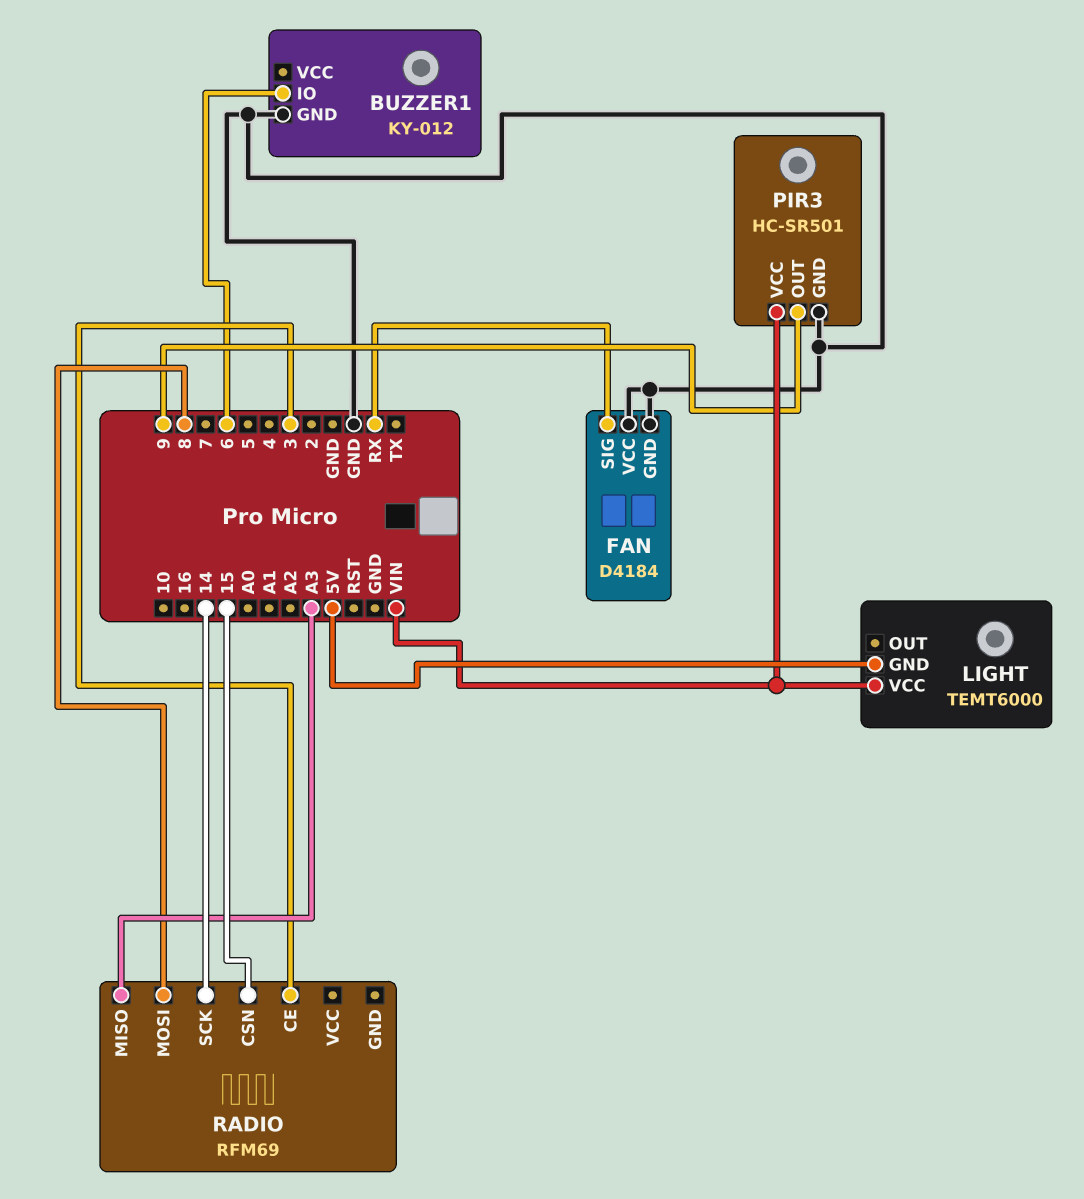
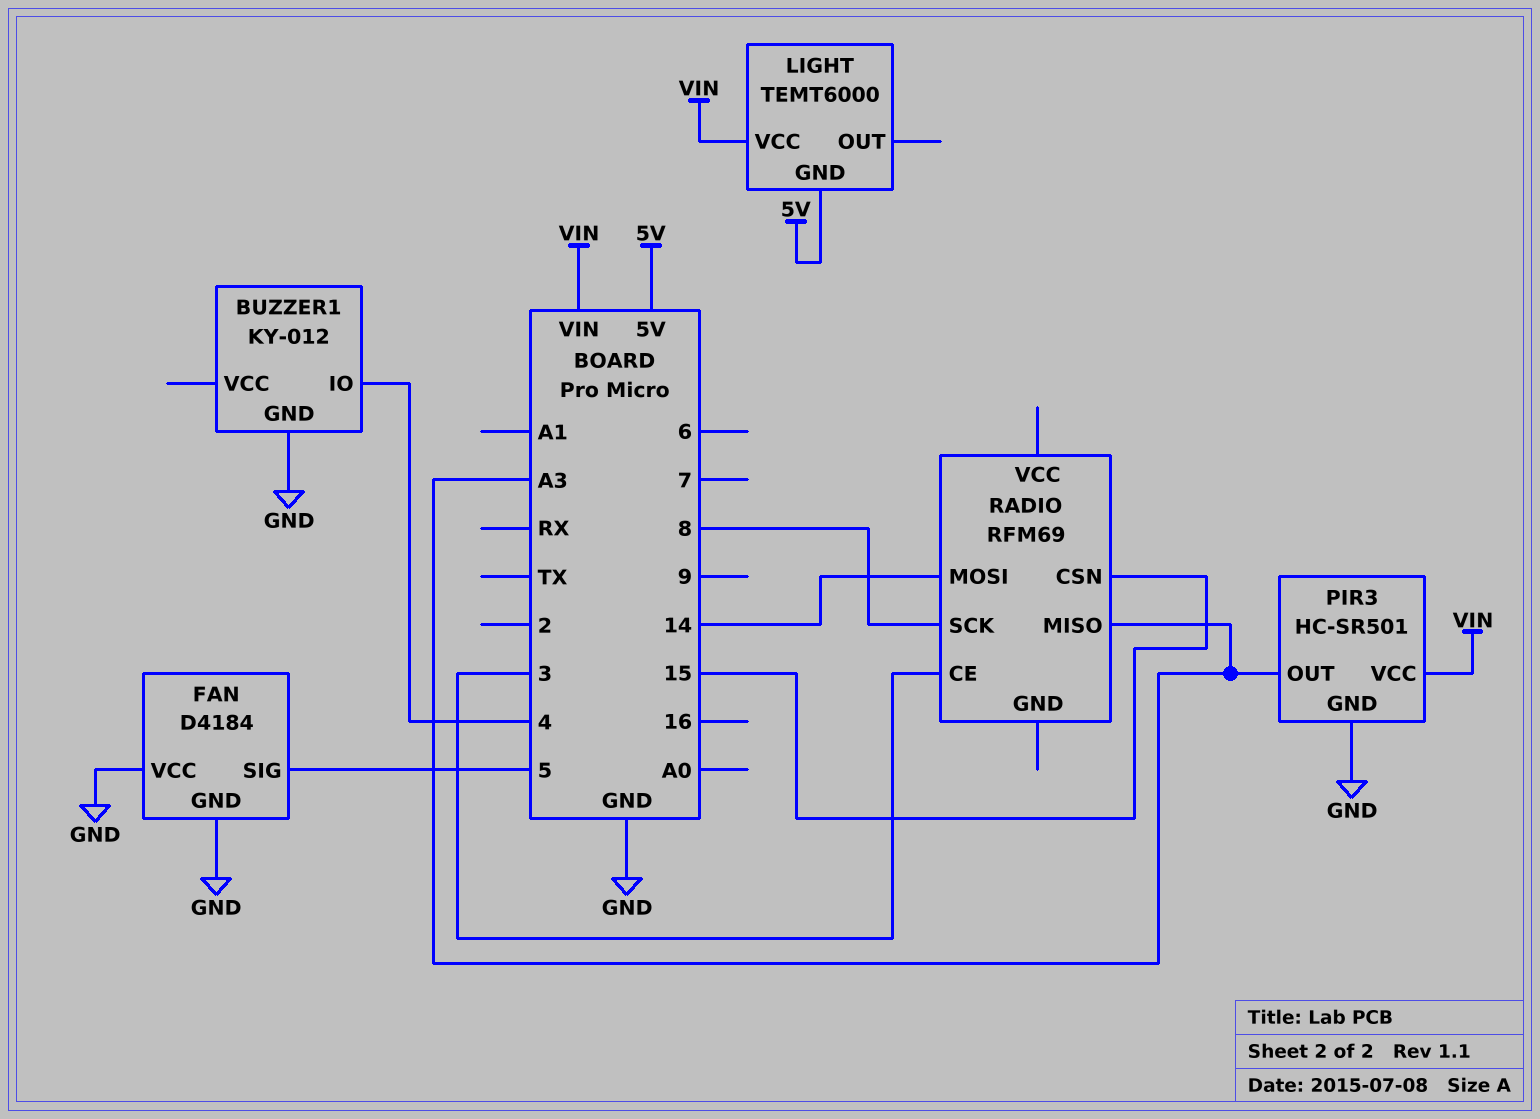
BUZZER1 pin IO: 6 -> 4
FAN pin SIG: RX -> 5
PIR3 pin OUT: 9 -> A3
RADIO pin MOSI: 8 -> 14
RADIO pin SCK: 14 -> 8

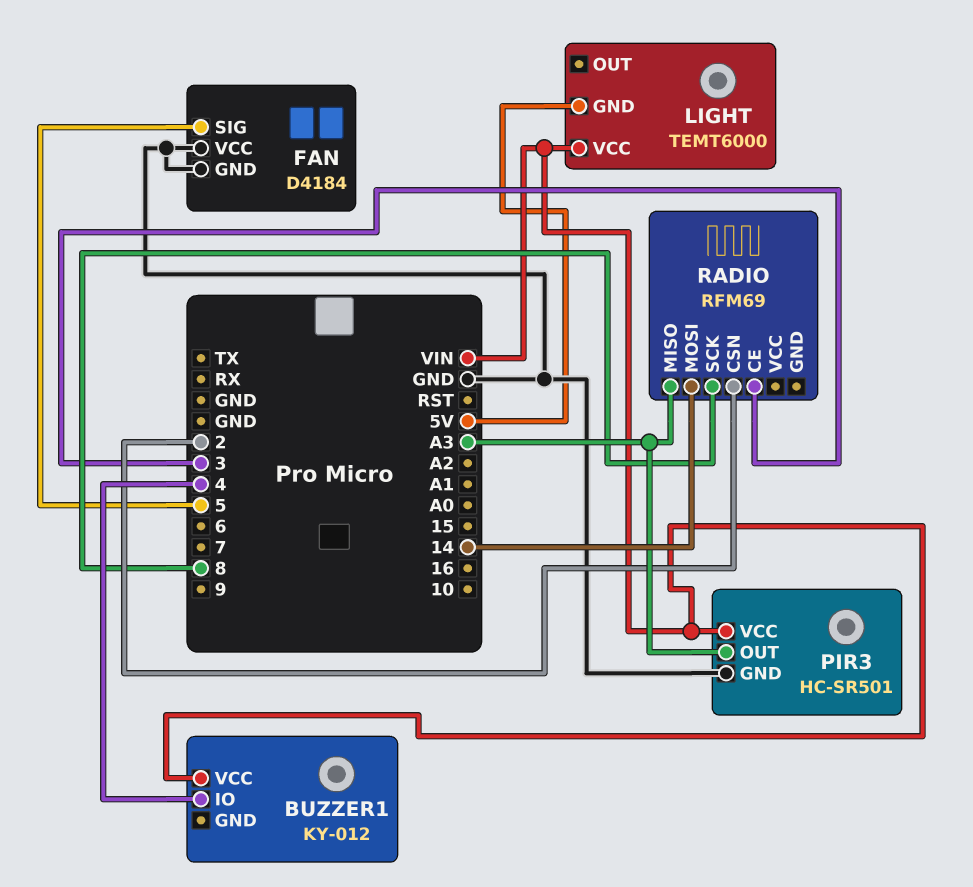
BUZZER1 pin GND: GND -> none
BUZZER1 pin VCC: none -> VIN
RADIO pin CSN: 15 -> 2

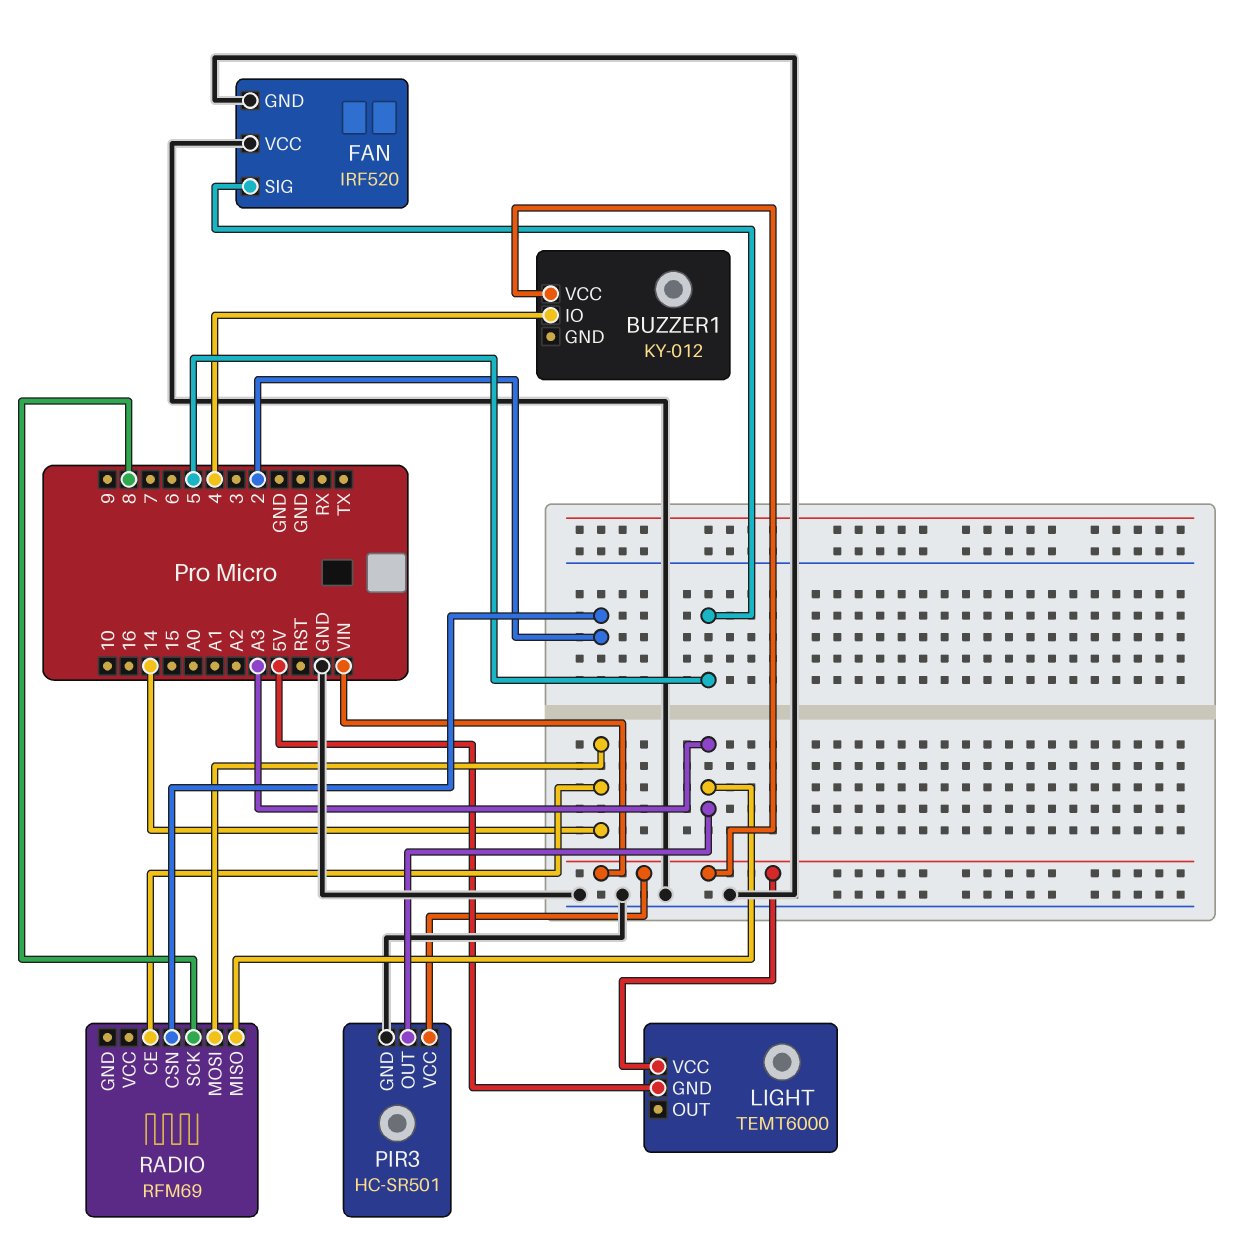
FAN: D4184 -> IRF520
RADIO pin CE: 3 -> 14

